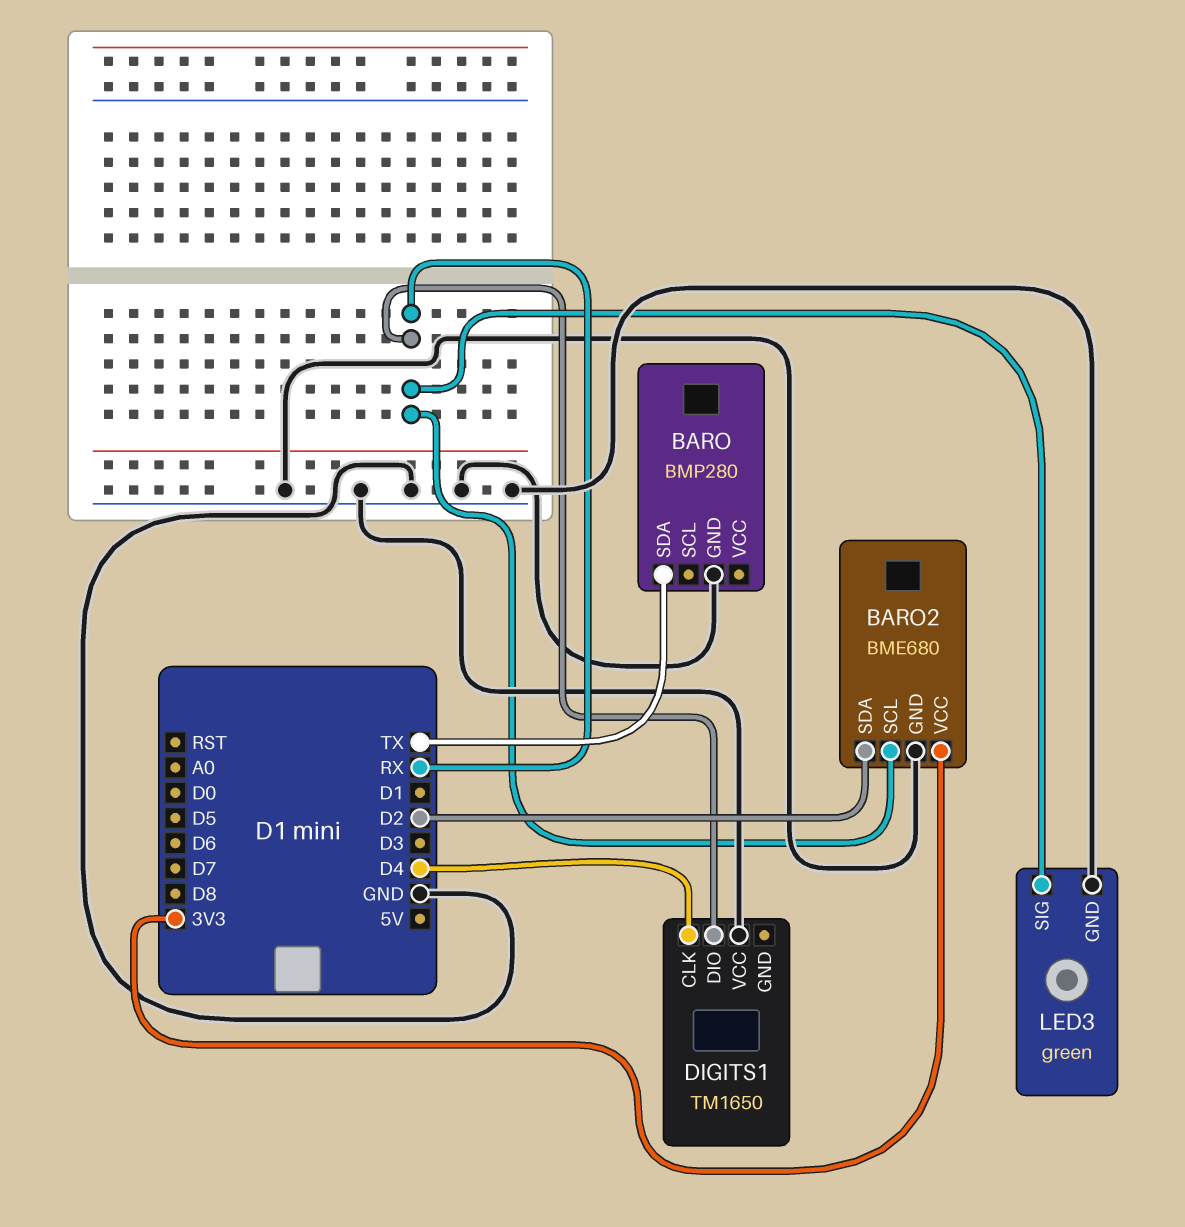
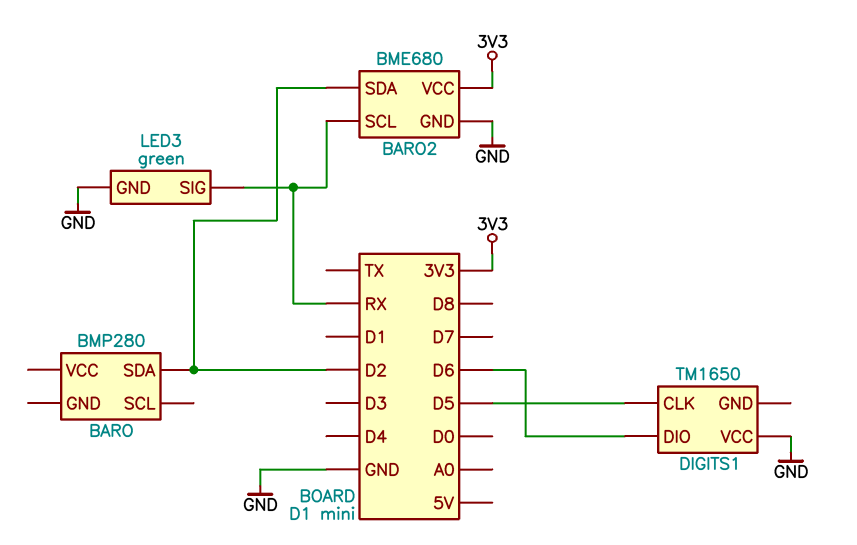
BARO pin GND: GND -> none
BARO pin SDA: TX -> D2
DIGITS1 pin CLK: D4 -> D5
DIGITS1 pin DIO: RX -> D6

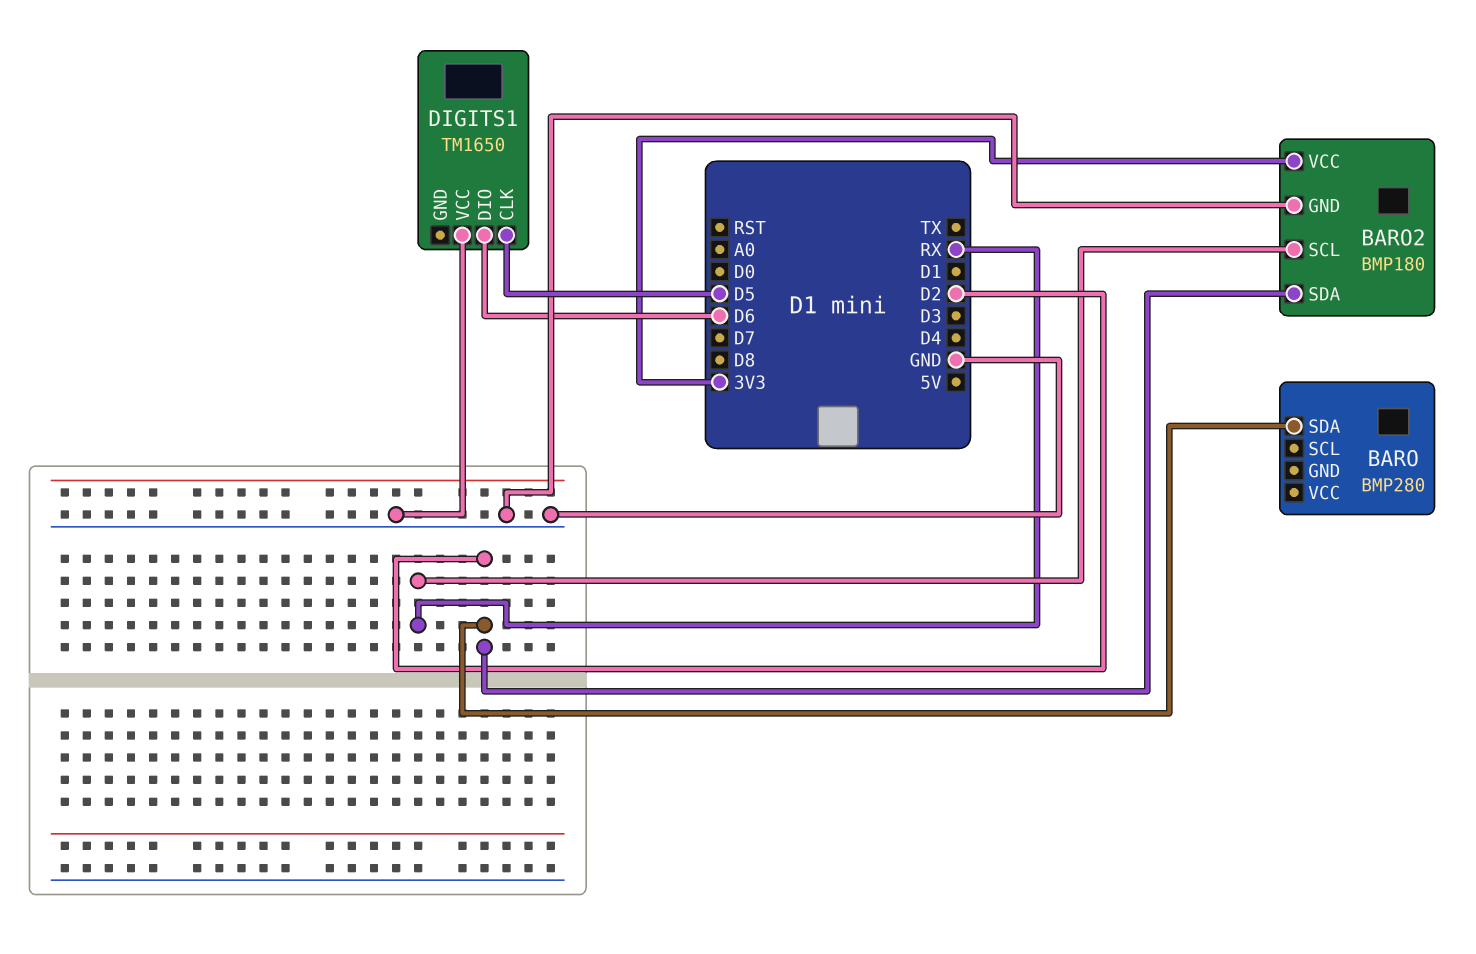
BARO2: BME680 -> BMP180
LED3: green -> none
LED3 pin GND: GND -> none
LED3 pin SIG: RX -> none

